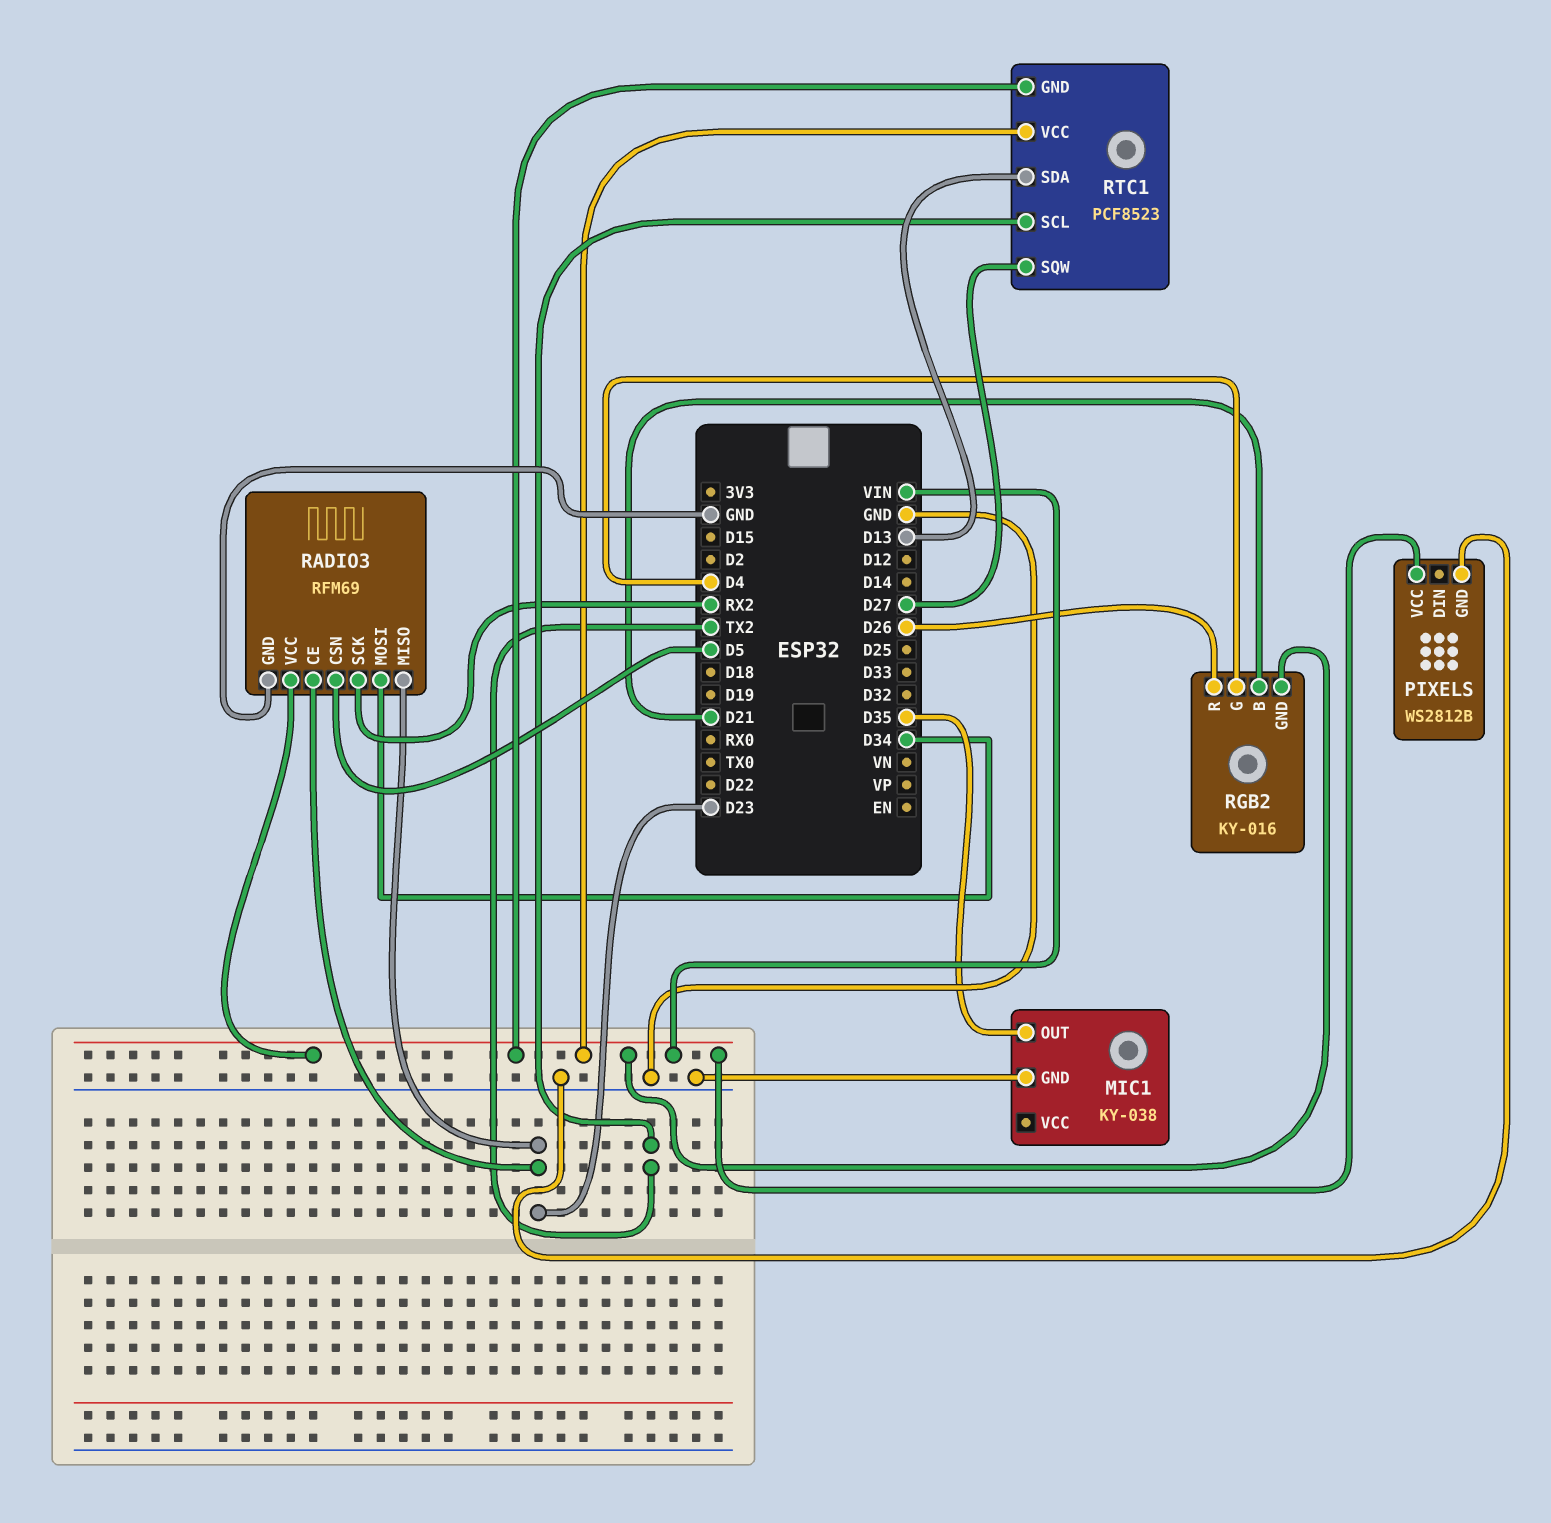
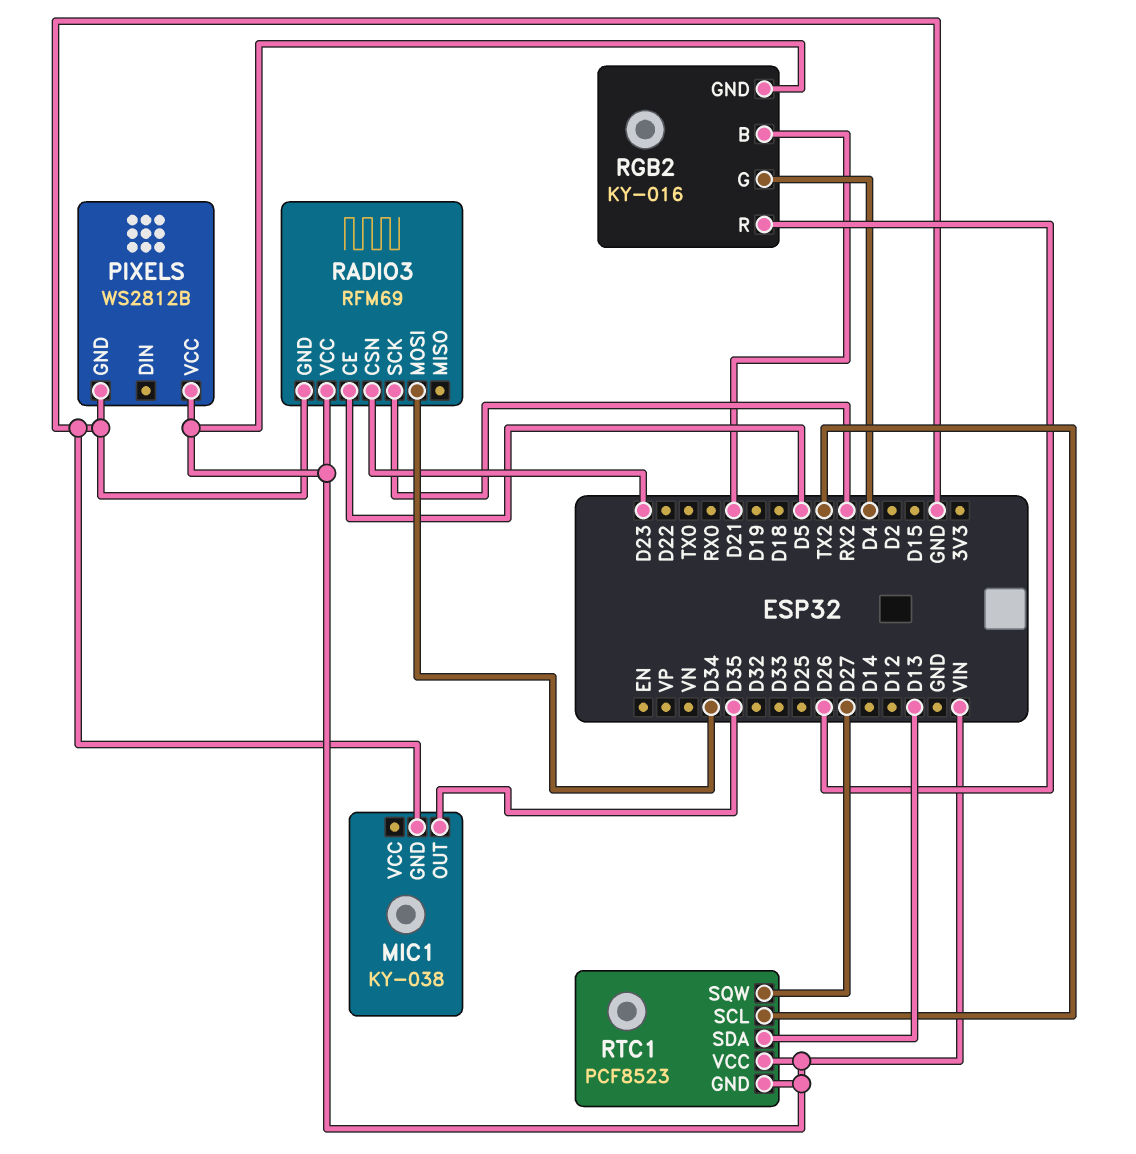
RADIO3 pin CE: D23 -> D5
RADIO3 pin CSN: D5 -> D23
RADIO3 pin MISO: D23 -> none

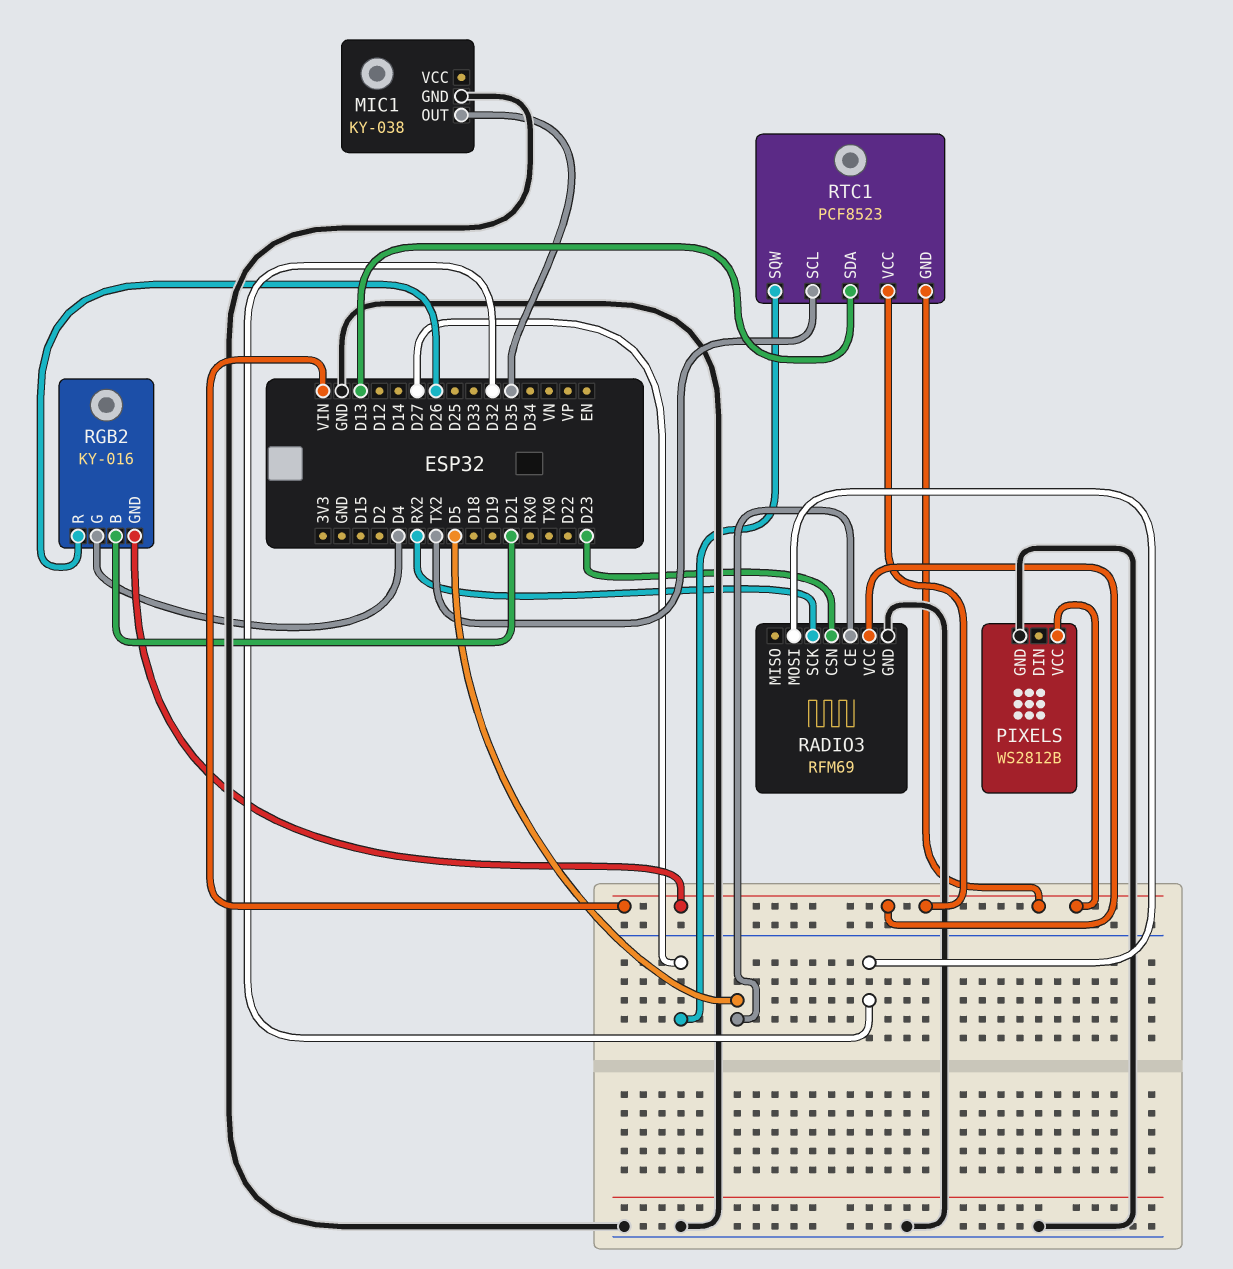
RADIO3 pin MOSI: D34 -> D32

